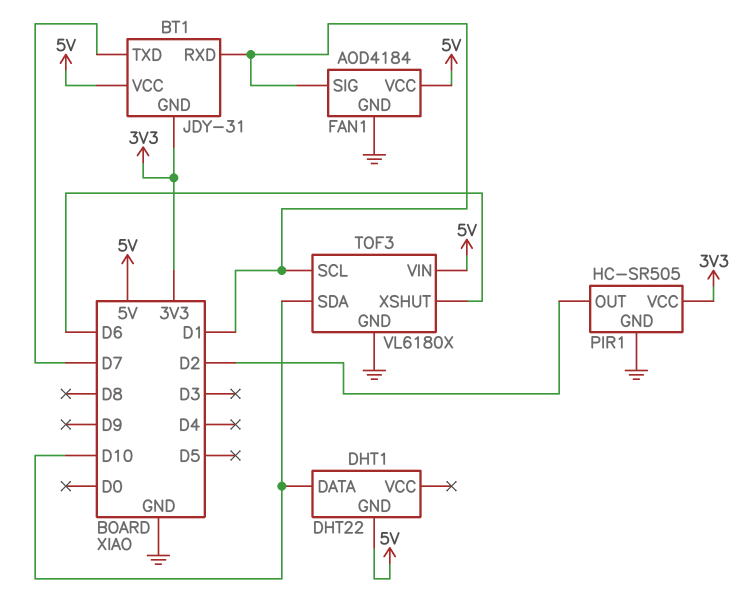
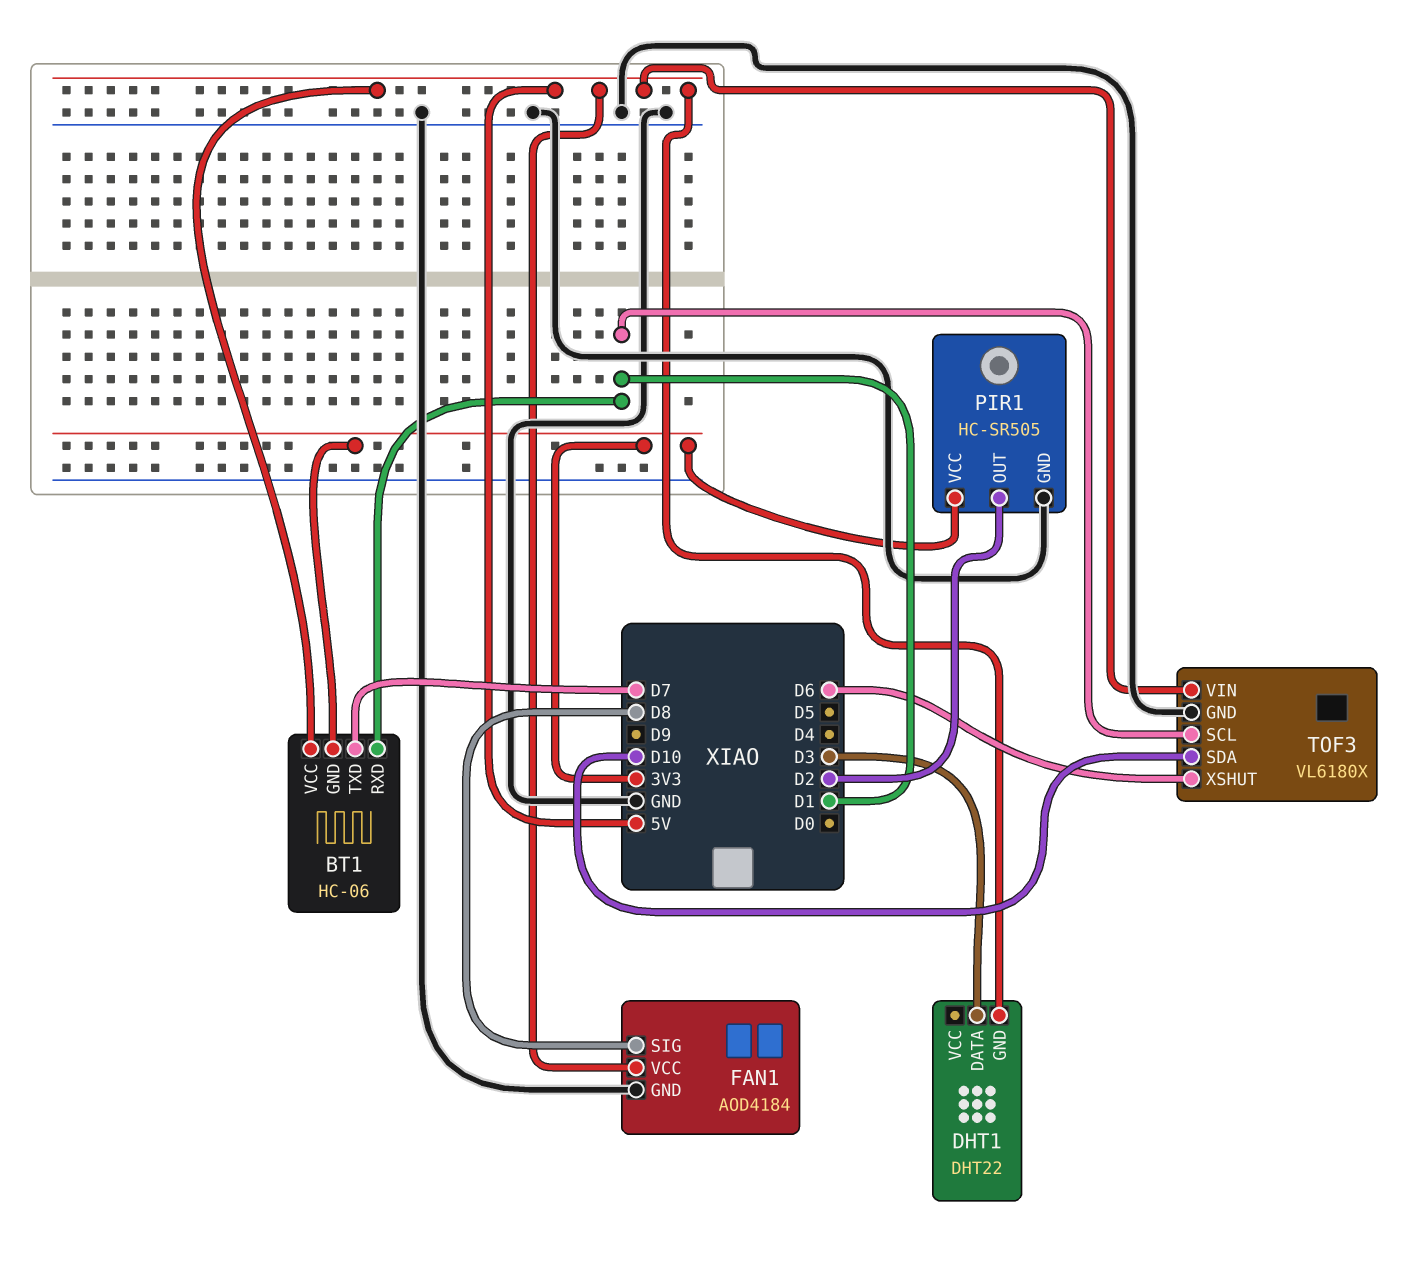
BT1: JDY-31 -> HC-06
DHT1 pin DATA: D10 -> D3
FAN1 pin SIG: D1 -> D8

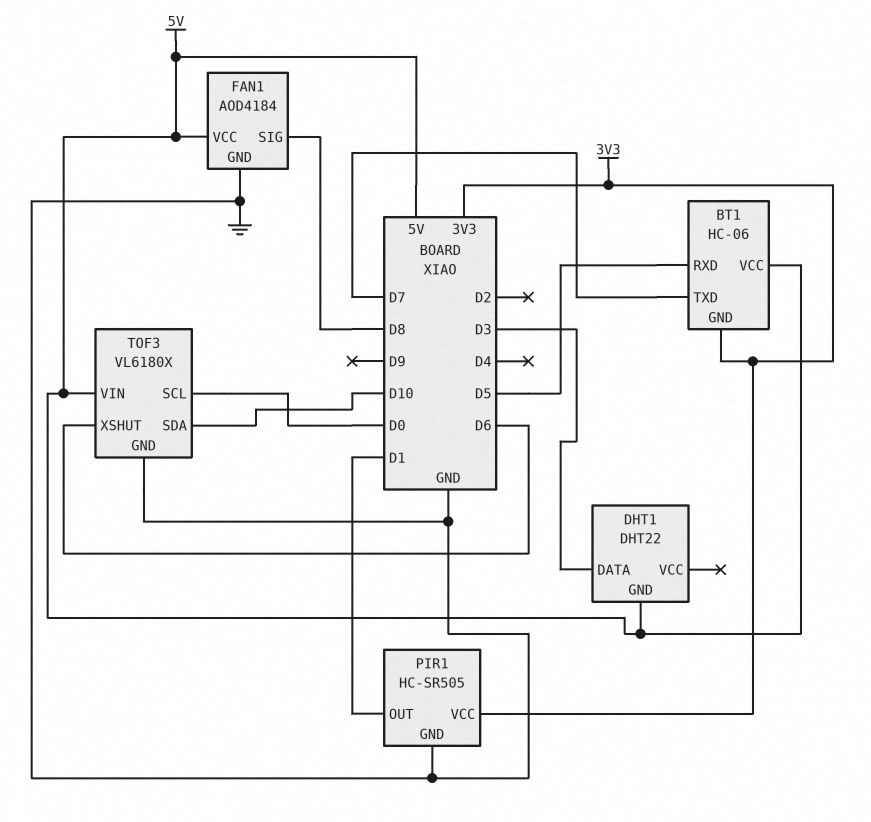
BT1 pin RXD: D1 -> D5
PIR1 pin OUT: D2 -> D1
TOF3 pin SCL: D1 -> D0

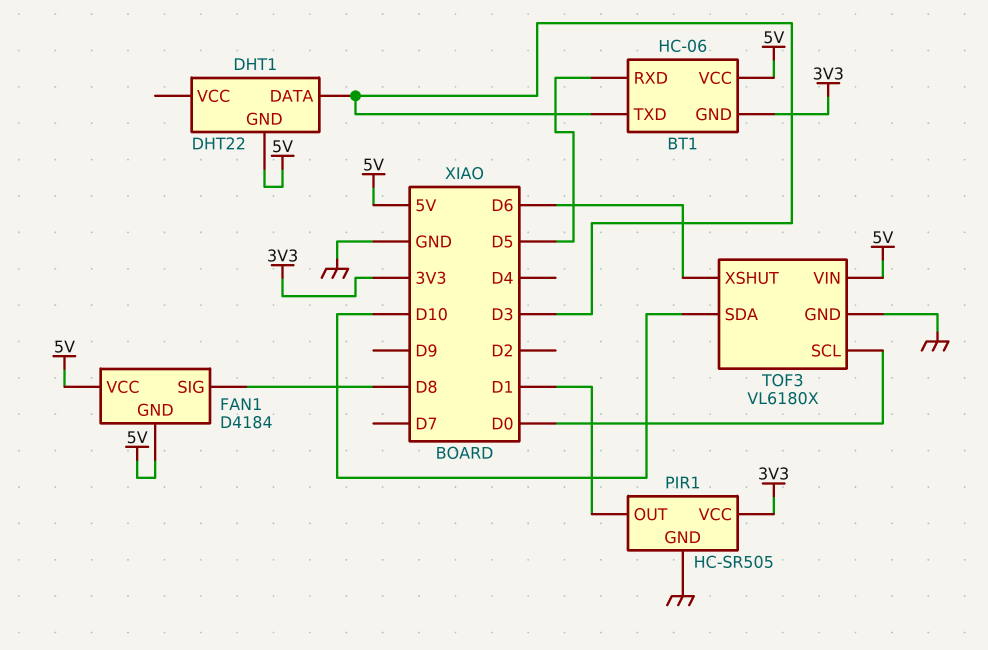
BT1 pin TXD: D7 -> D3
FAN1: AOD4184 -> D4184
FAN1 pin GND: GND -> 5V

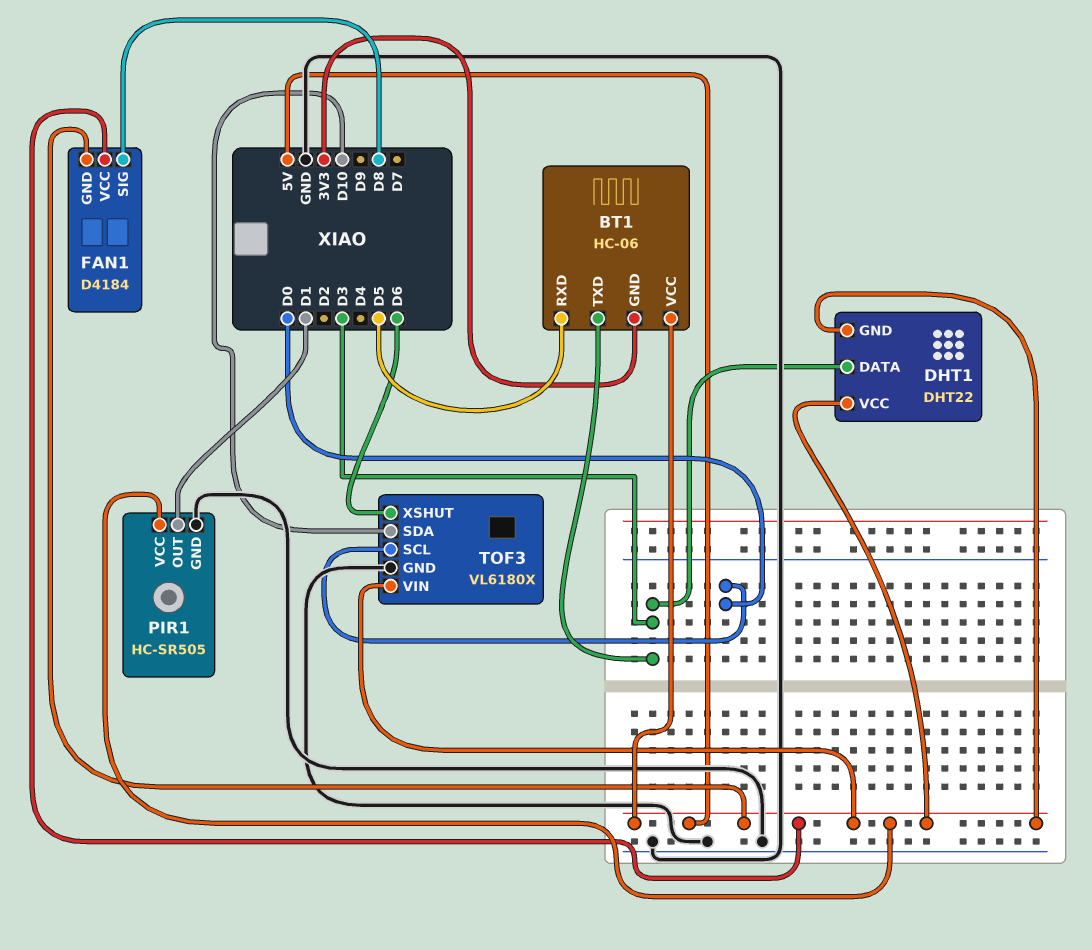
DHT1 pin VCC: none -> 5V
PIR1 pin VCC: 3V3 -> 5V

